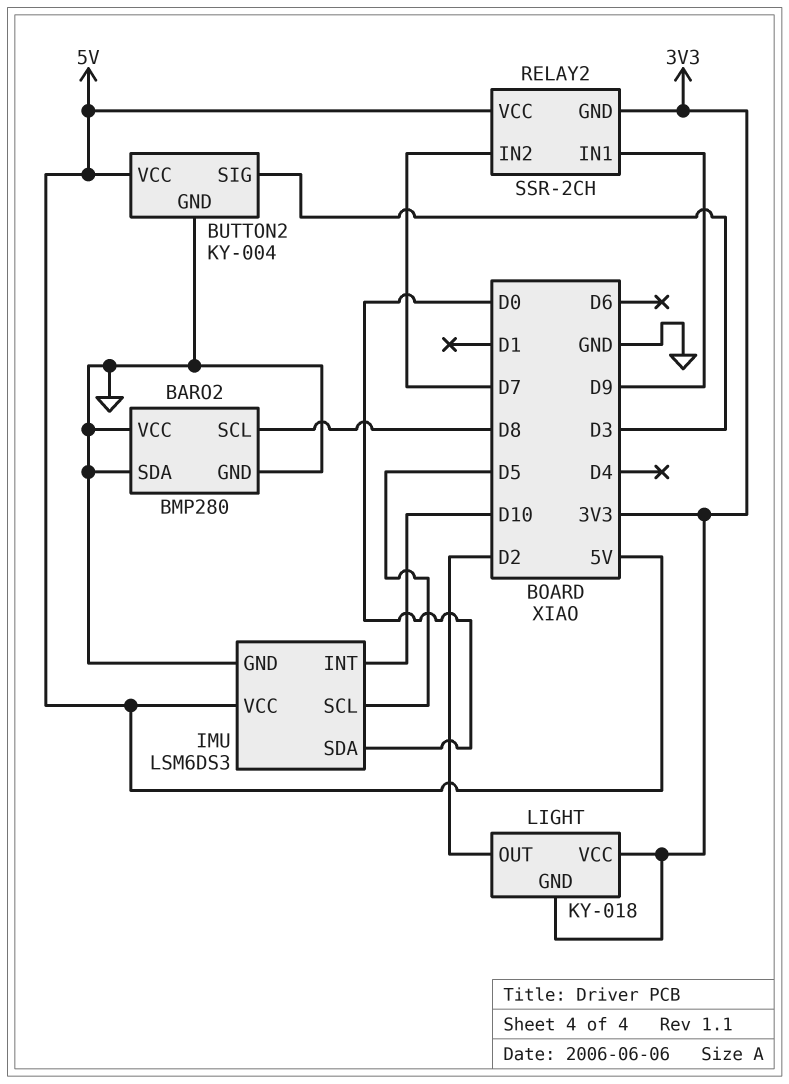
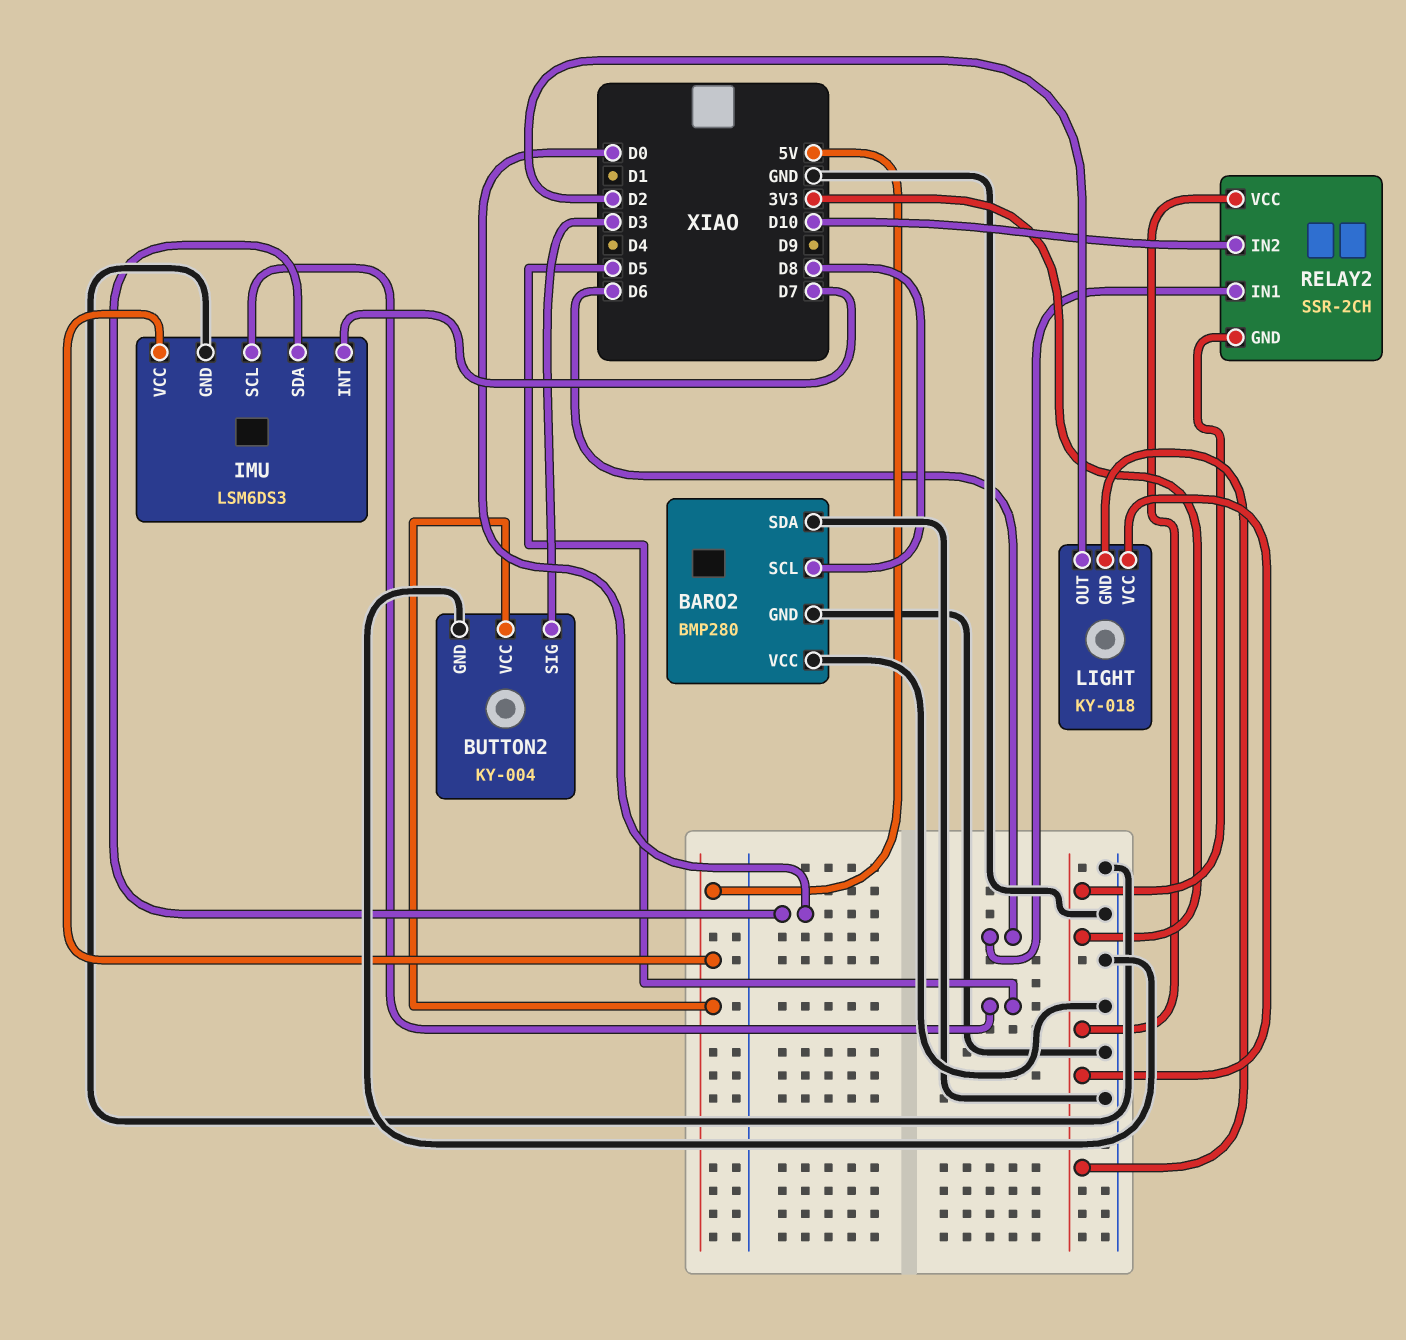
IMU pin INT: D10 -> D7
RELAY2 pin IN1: D9 -> D6
RELAY2 pin IN2: D7 -> D10
RELAY2 pin VCC: 5V -> 3V3

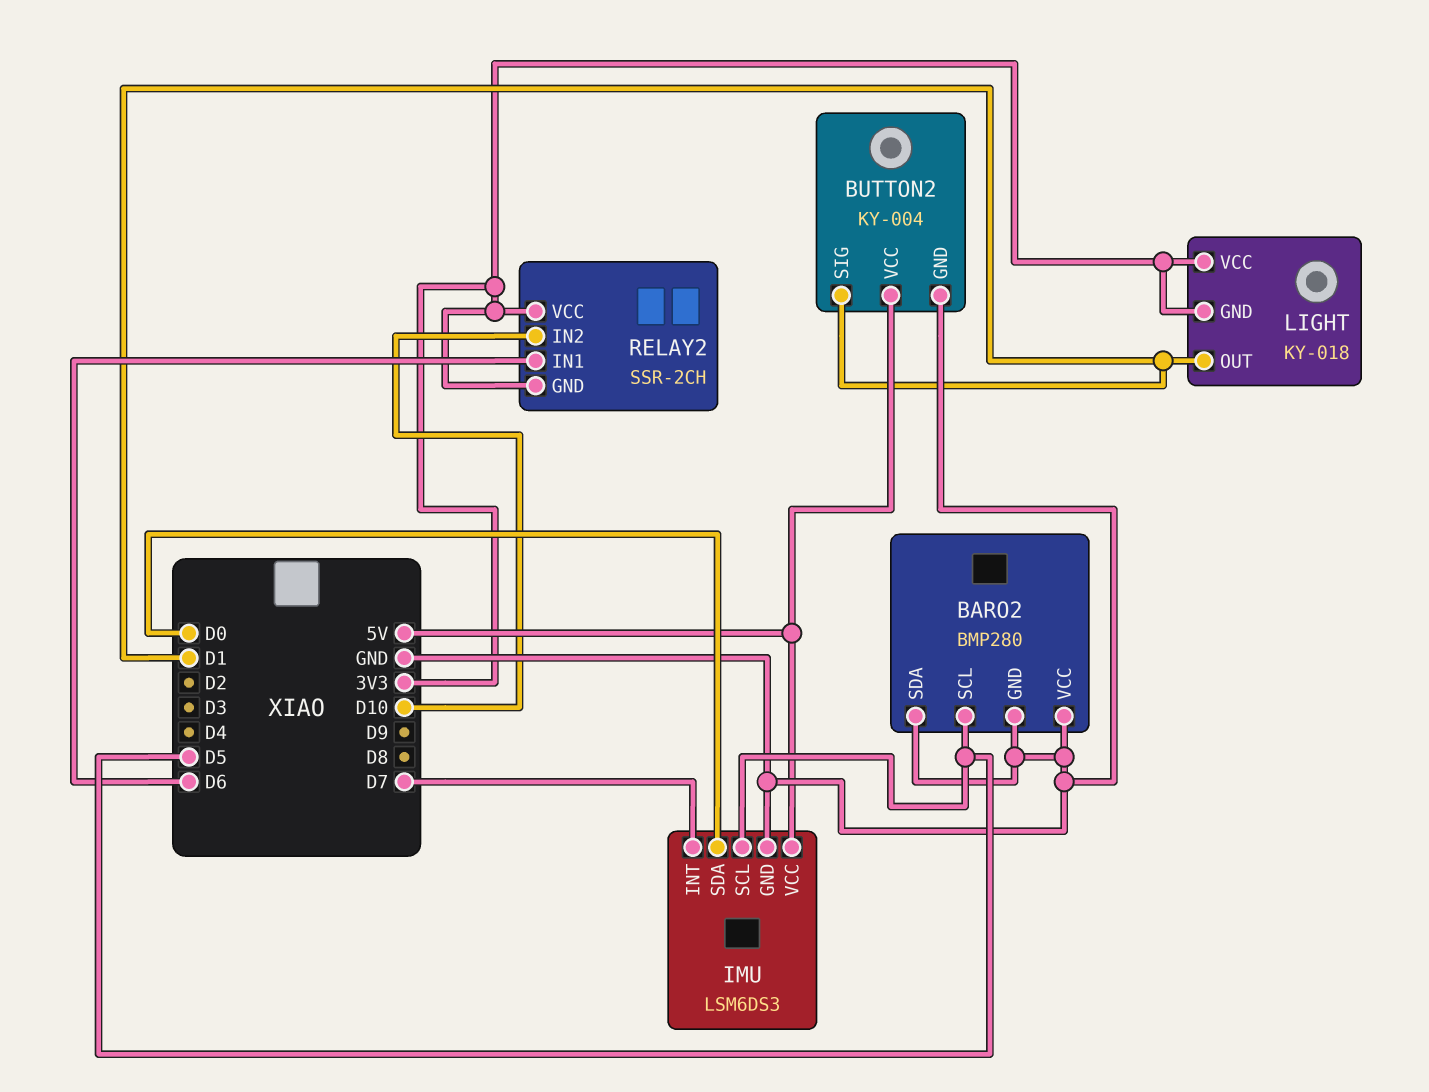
BARO2 pin SCL: D8 -> D5
BUTTON2 pin SIG: D3 -> D1
LIGHT pin OUT: D2 -> D1

